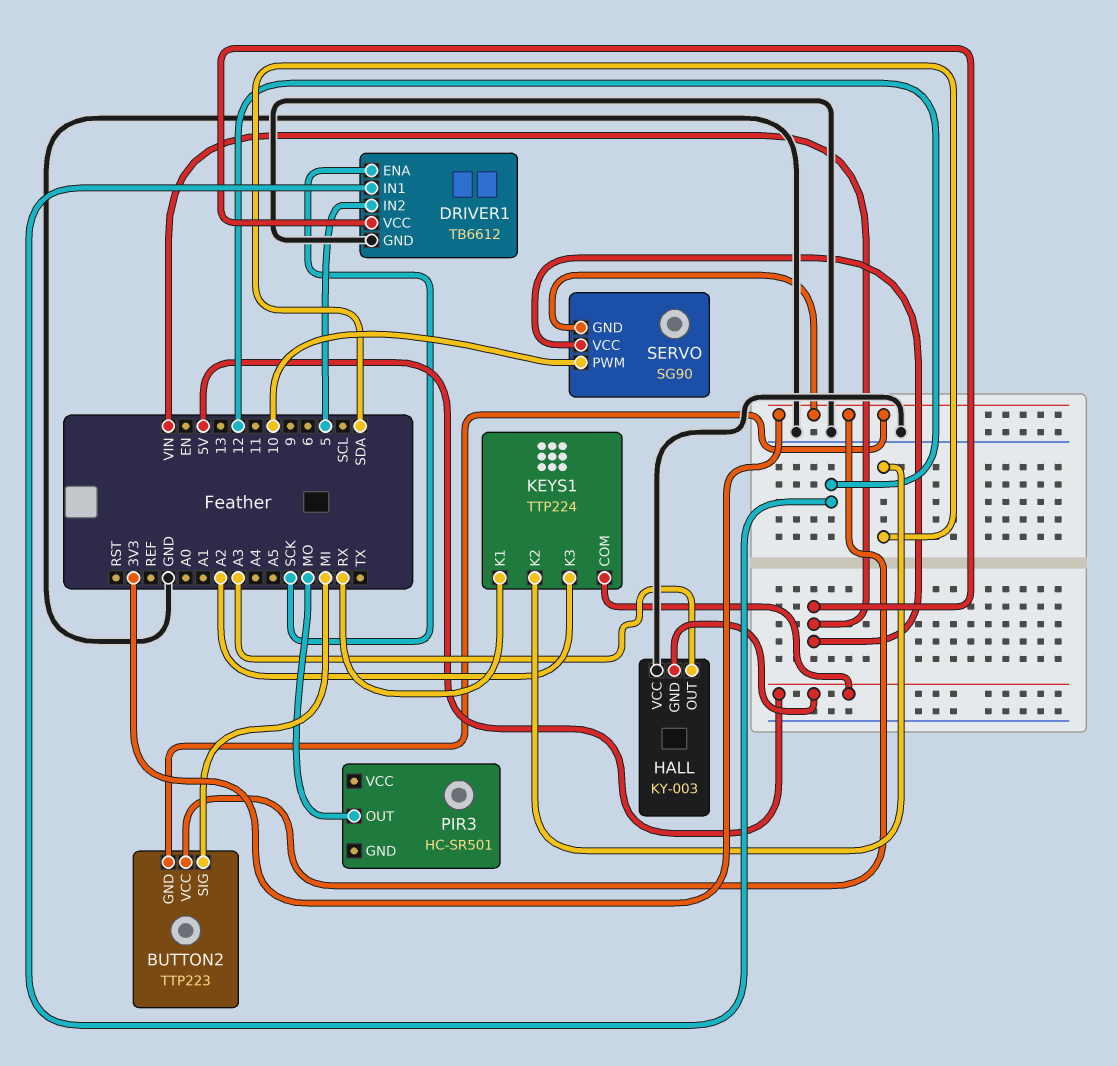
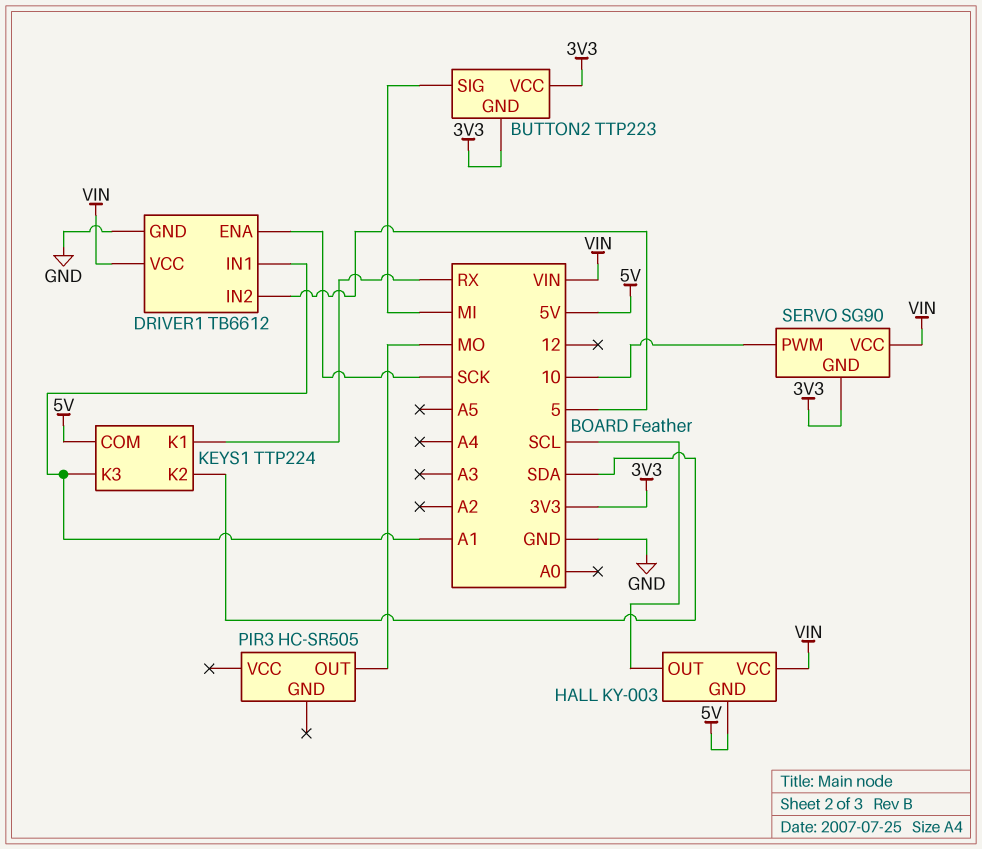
DRIVER1 pin IN1: 12 -> A1
HALL pin OUT: A3 -> SCL
HALL pin VCC: GND -> VIN
KEYS1 pin K3: A2 -> A1
PIR3: HC-SR501 -> HC-SR505

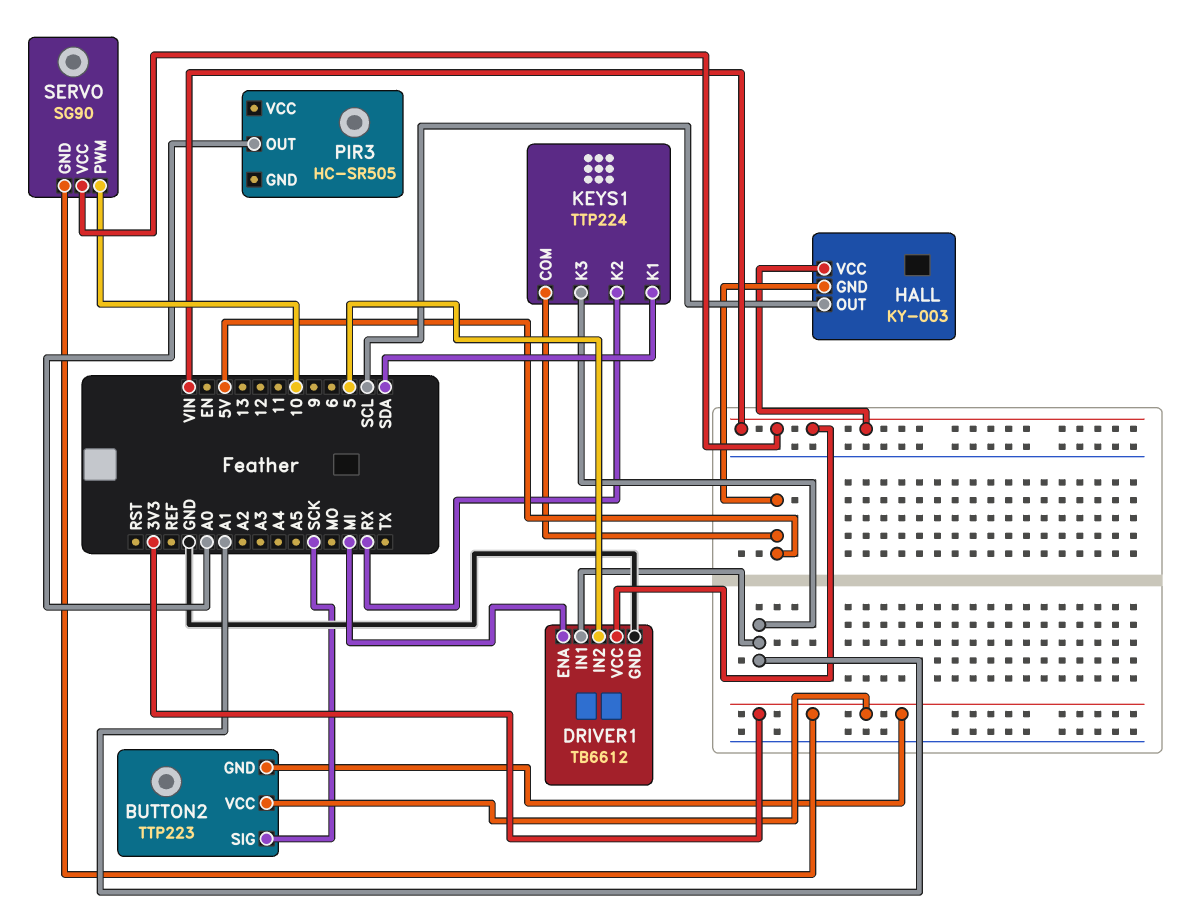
BUTTON2 pin SIG: MI -> SCK
DRIVER1 pin ENA: SCK -> MI
KEYS1 pin K1: RX -> SDA
KEYS1 pin K2: SDA -> RX
PIR3 pin OUT: MO -> A0

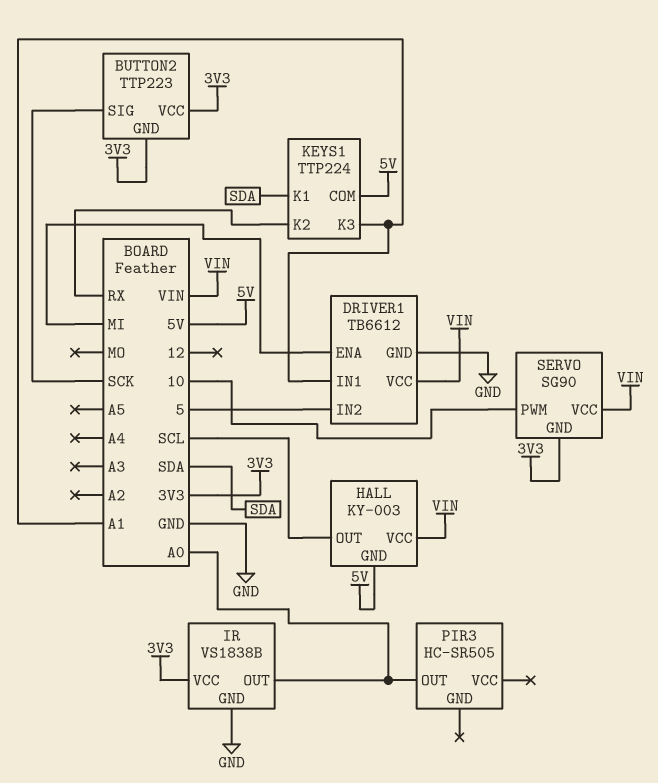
IR: none -> VS1838B
IR pin GND: none -> GND
IR pin OUT: none -> A0
IR pin VCC: none -> 3V3

